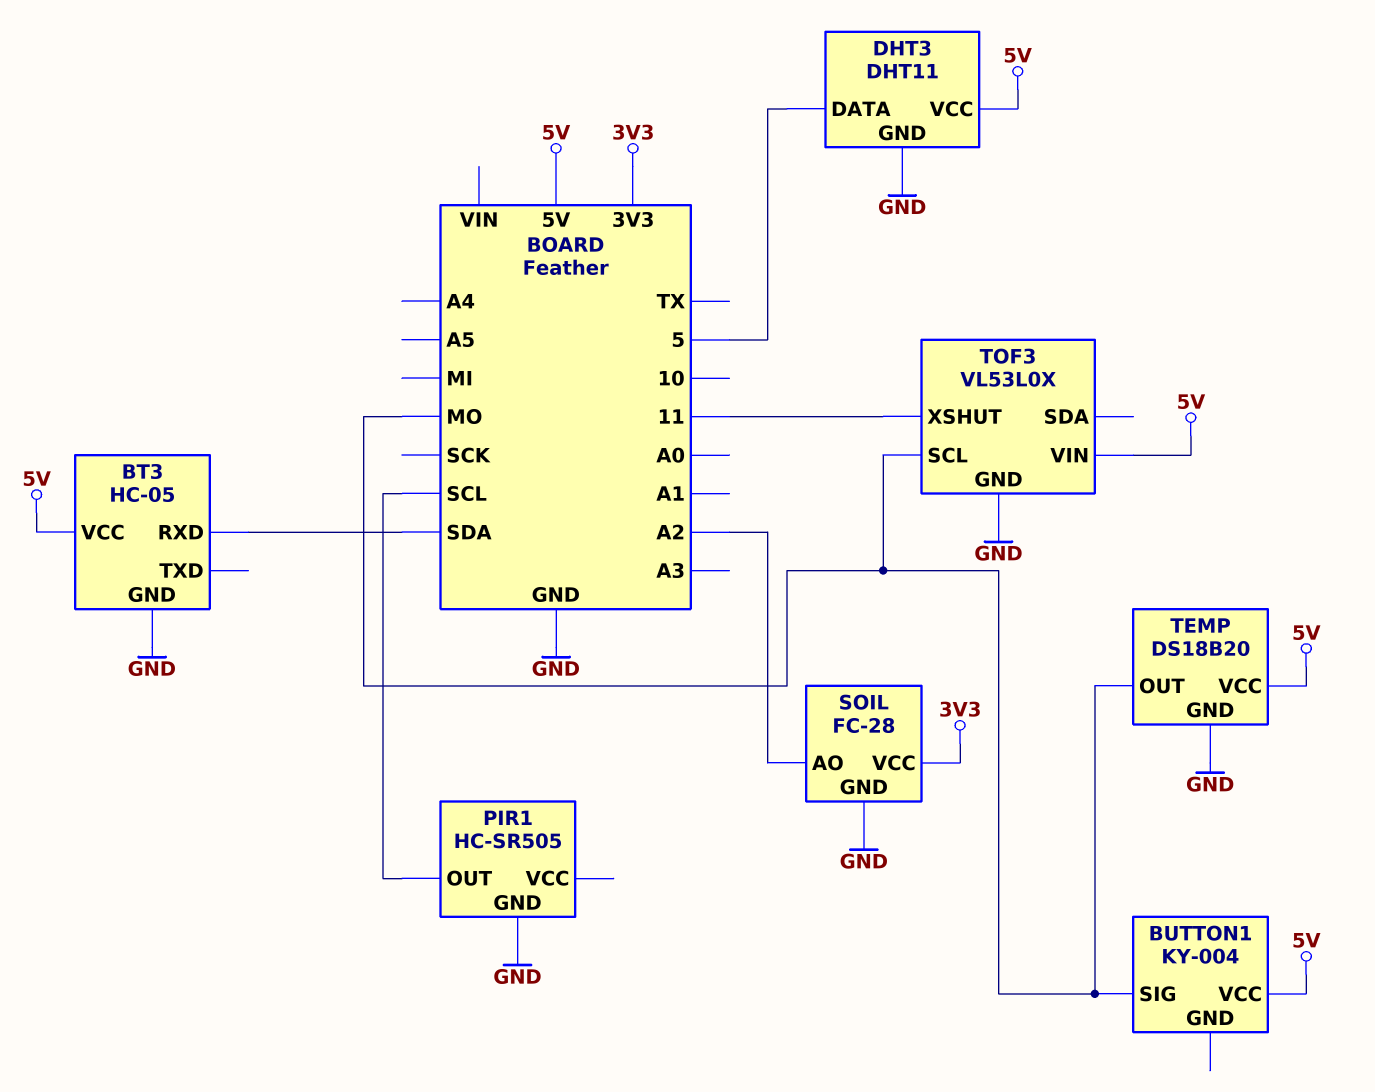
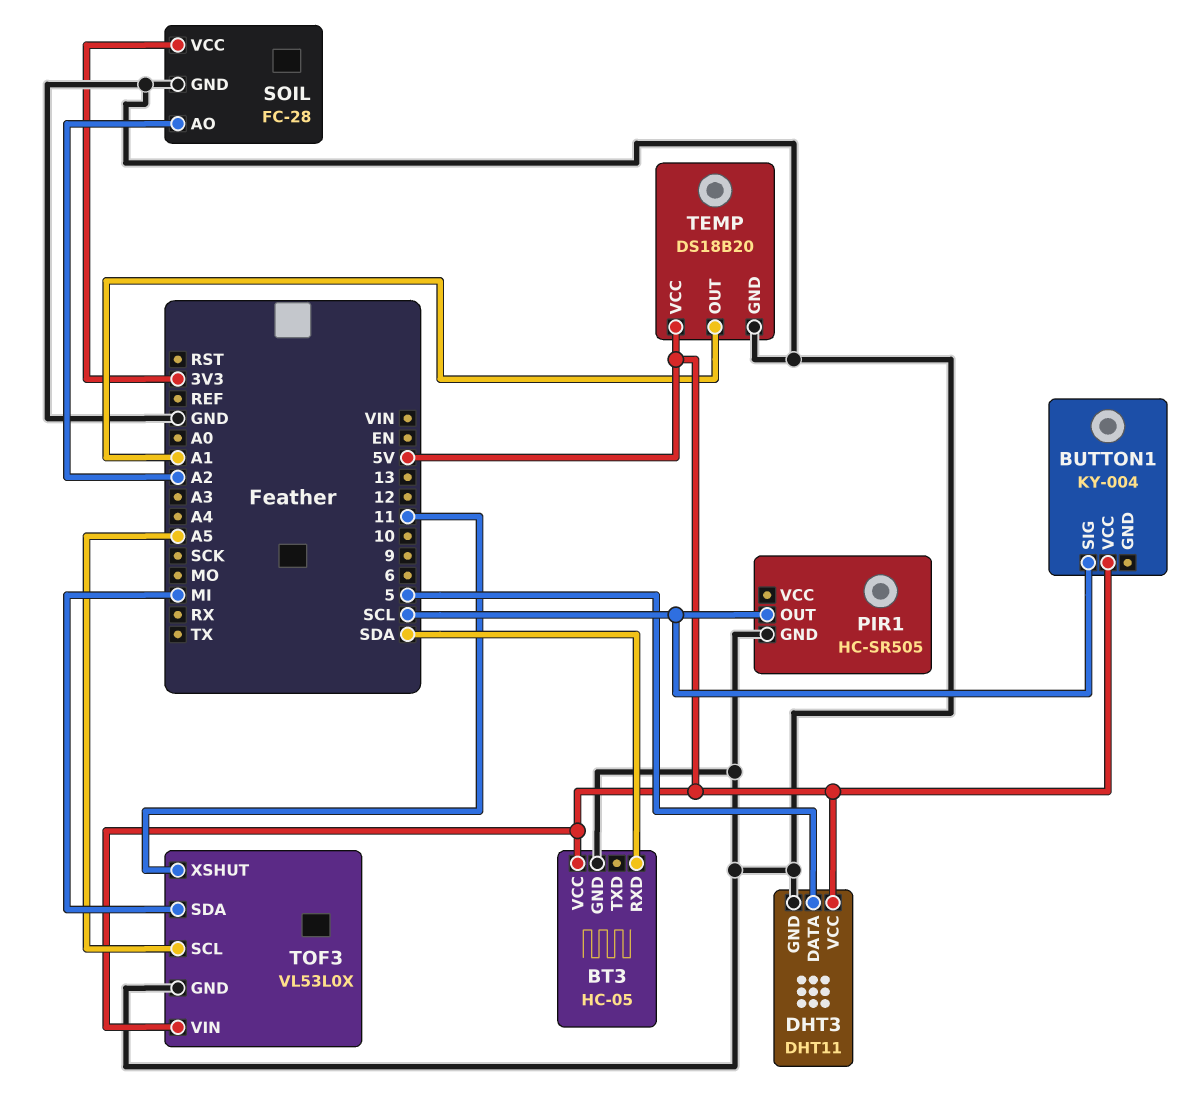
BUTTON1 pin SIG: MO -> SCL
TEMP pin OUT: MO -> A1
TOF3 pin SCL: MO -> A5
TOF3 pin SDA: none -> MI

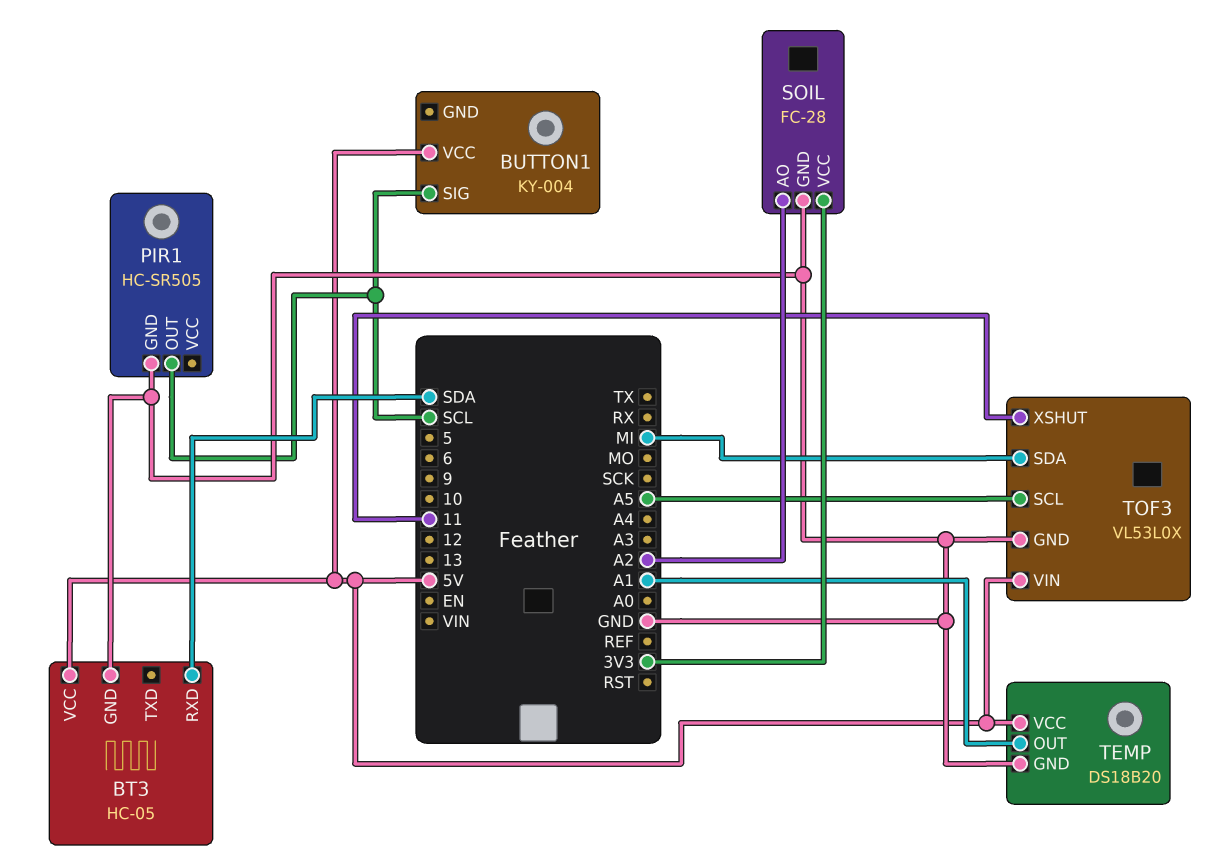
DHT3: DHT11 -> none
DHT3 pin DATA: 5 -> none
DHT3 pin GND: GND -> none
DHT3 pin VCC: 5V -> none

